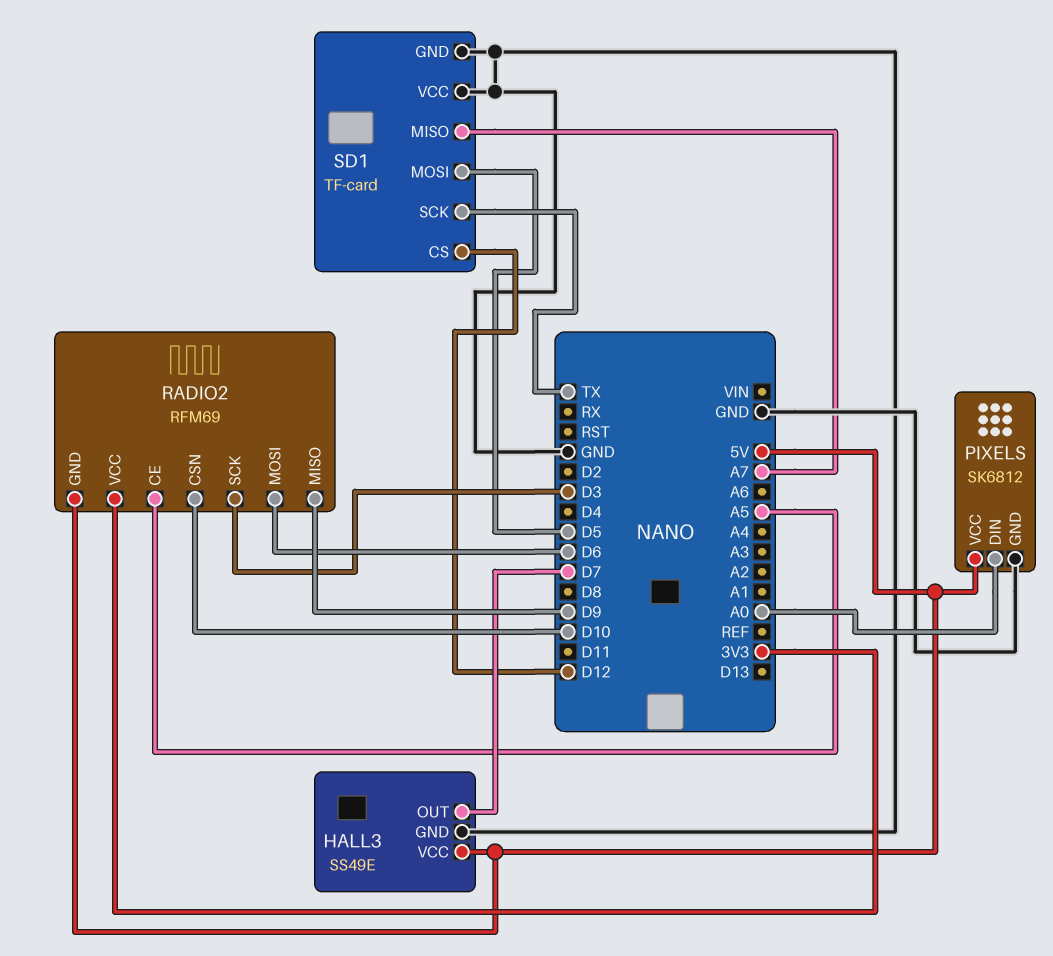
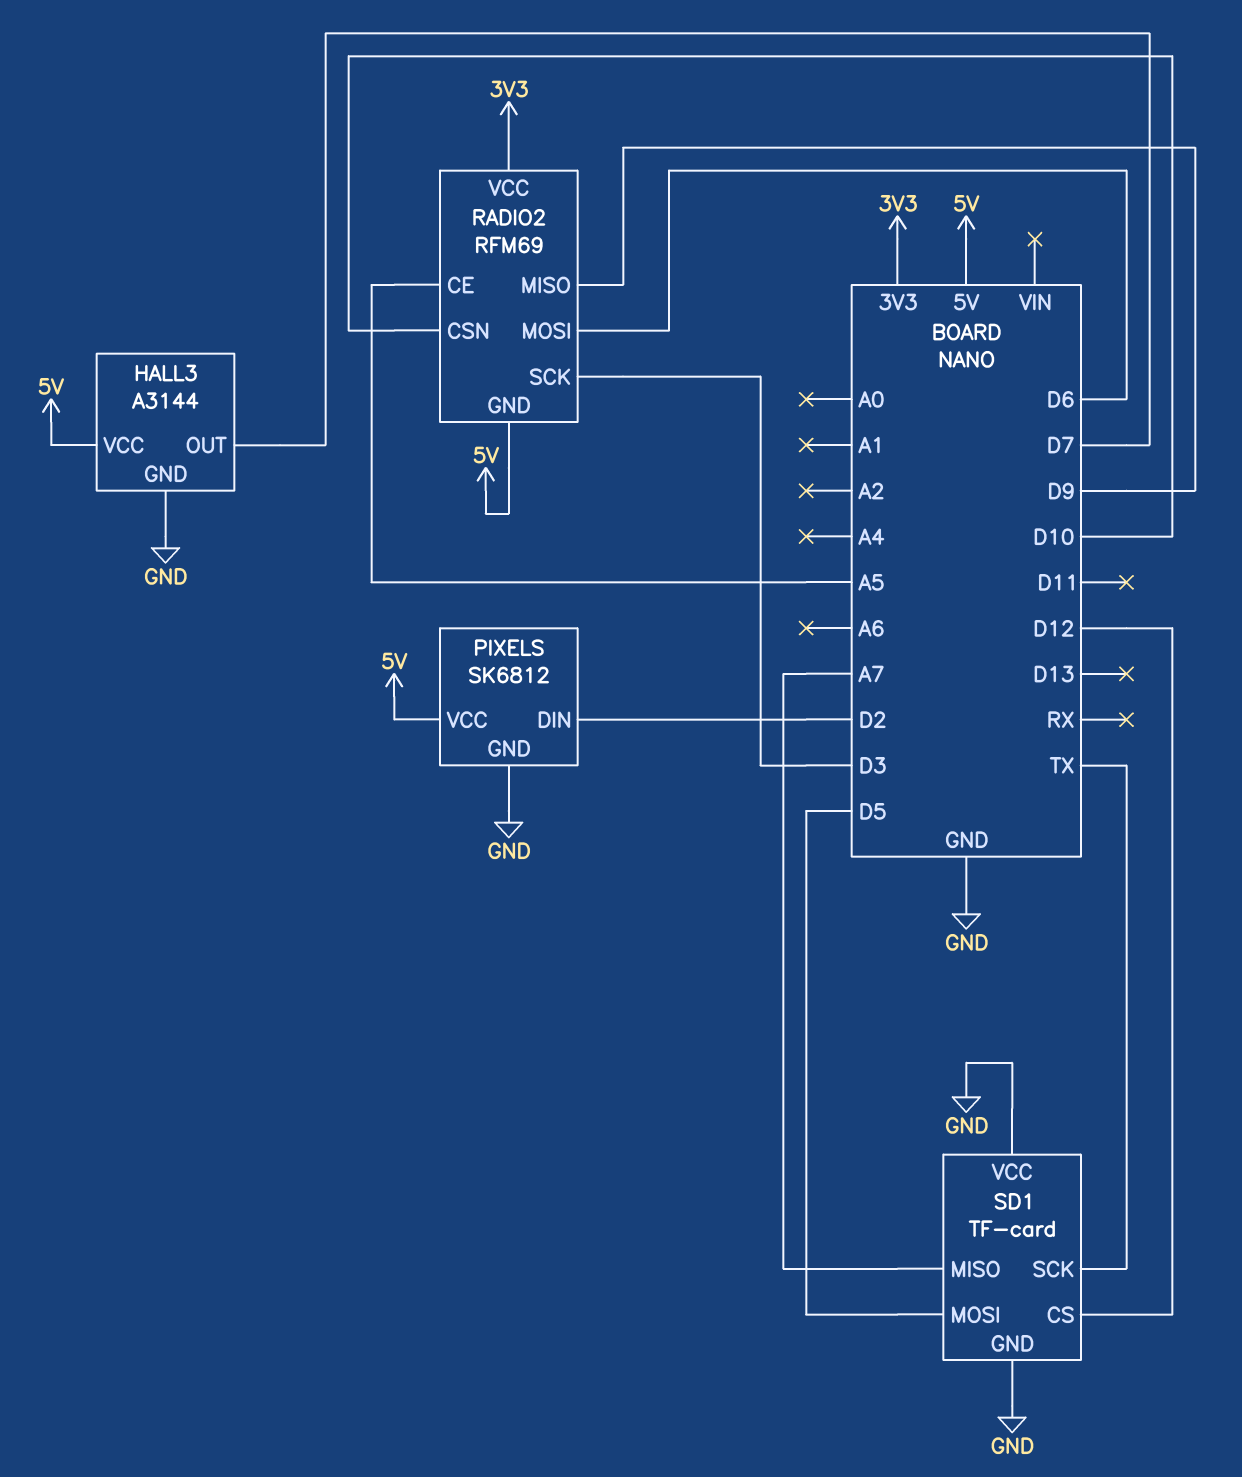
HALL3: SS49E -> A3144
PIXELS pin DIN: A0 -> D2

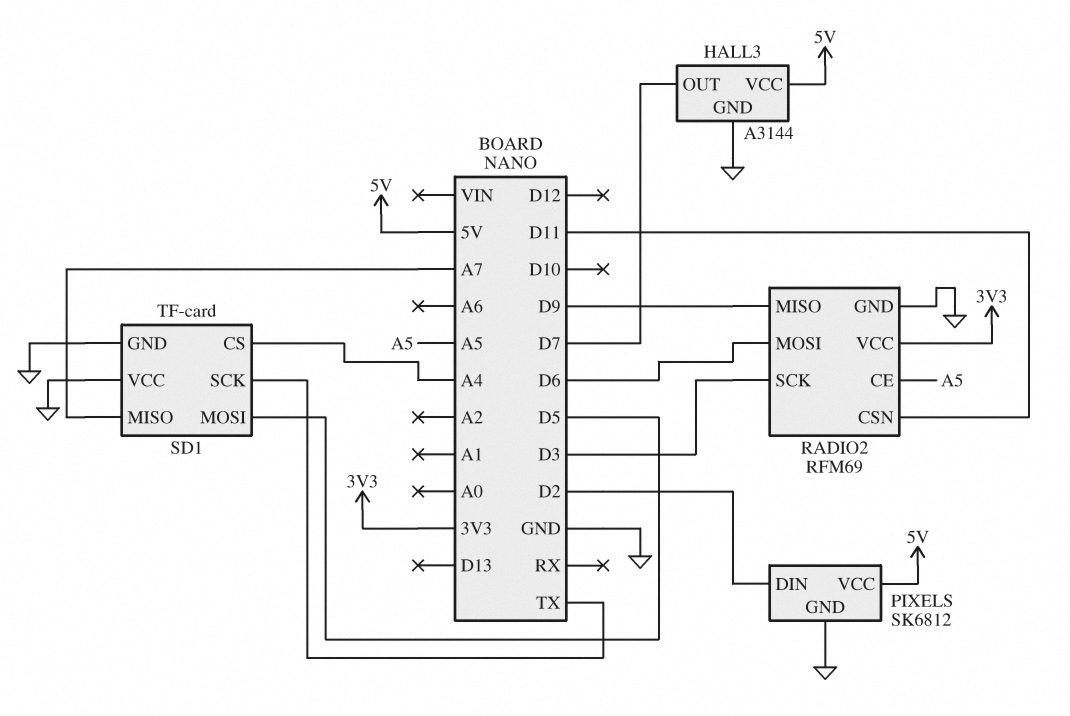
RADIO2 pin CSN: D10 -> D11
RADIO2 pin GND: 5V -> GND
SD1 pin CS: D12 -> A4

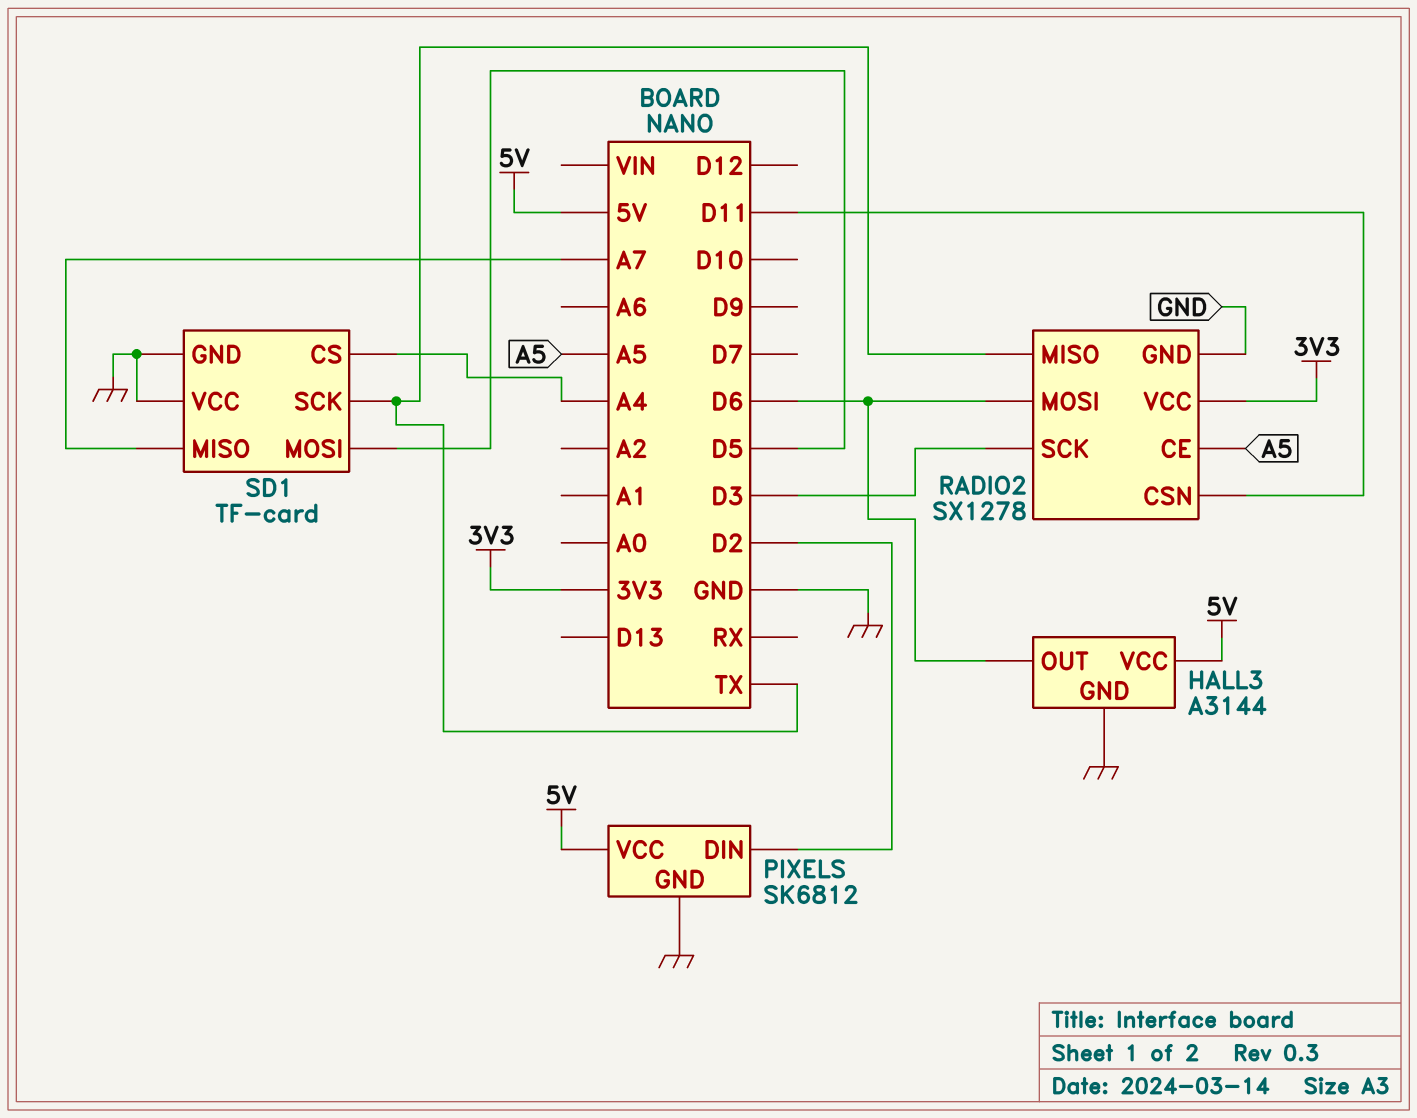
HALL3 pin OUT: D7 -> D6
RADIO2: RFM69 -> SX1278
RADIO2 pin MISO: D9 -> TX

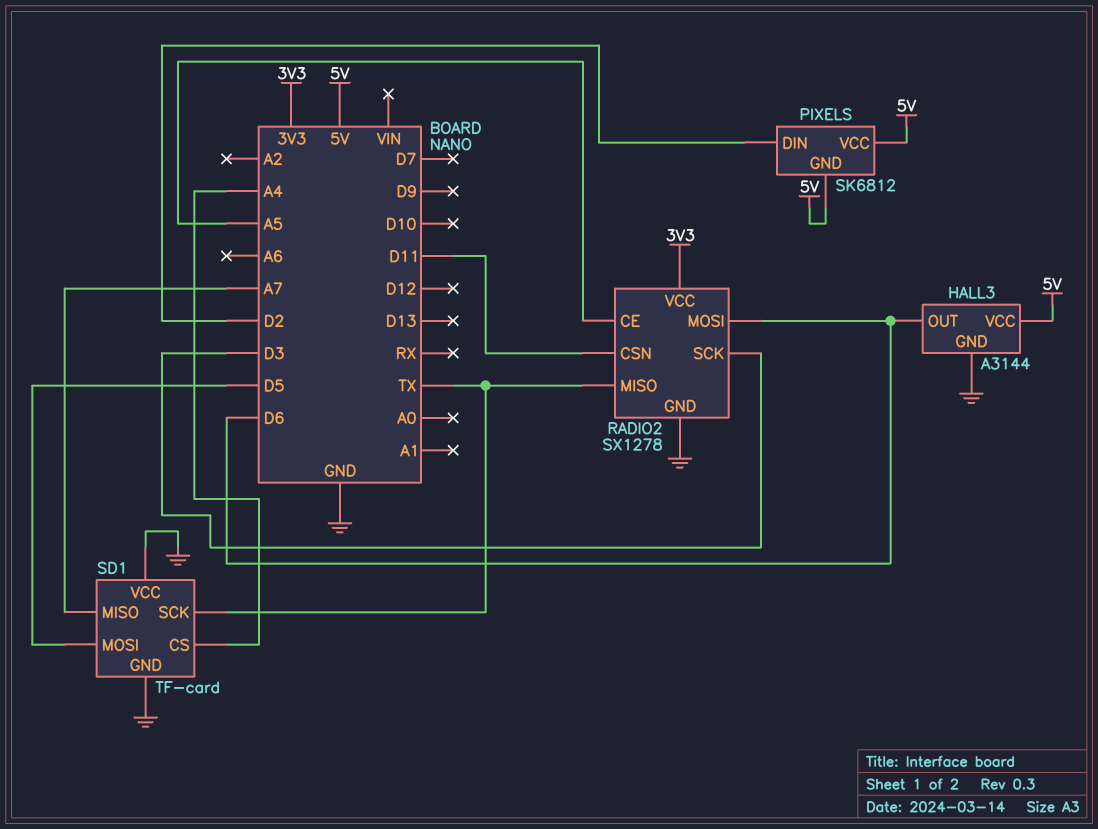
PIXELS pin GND: GND -> 5V

